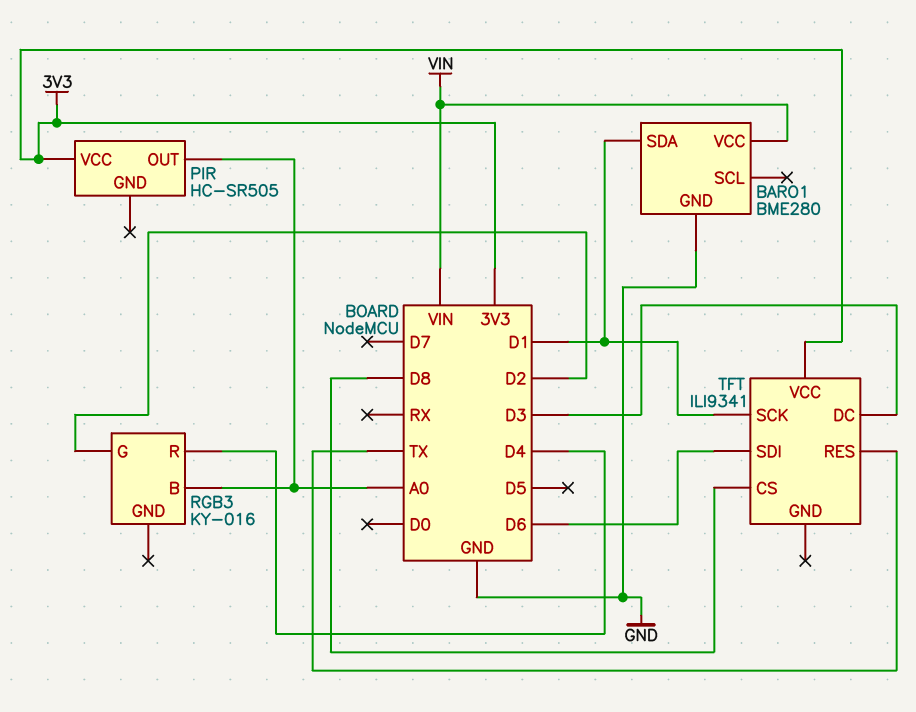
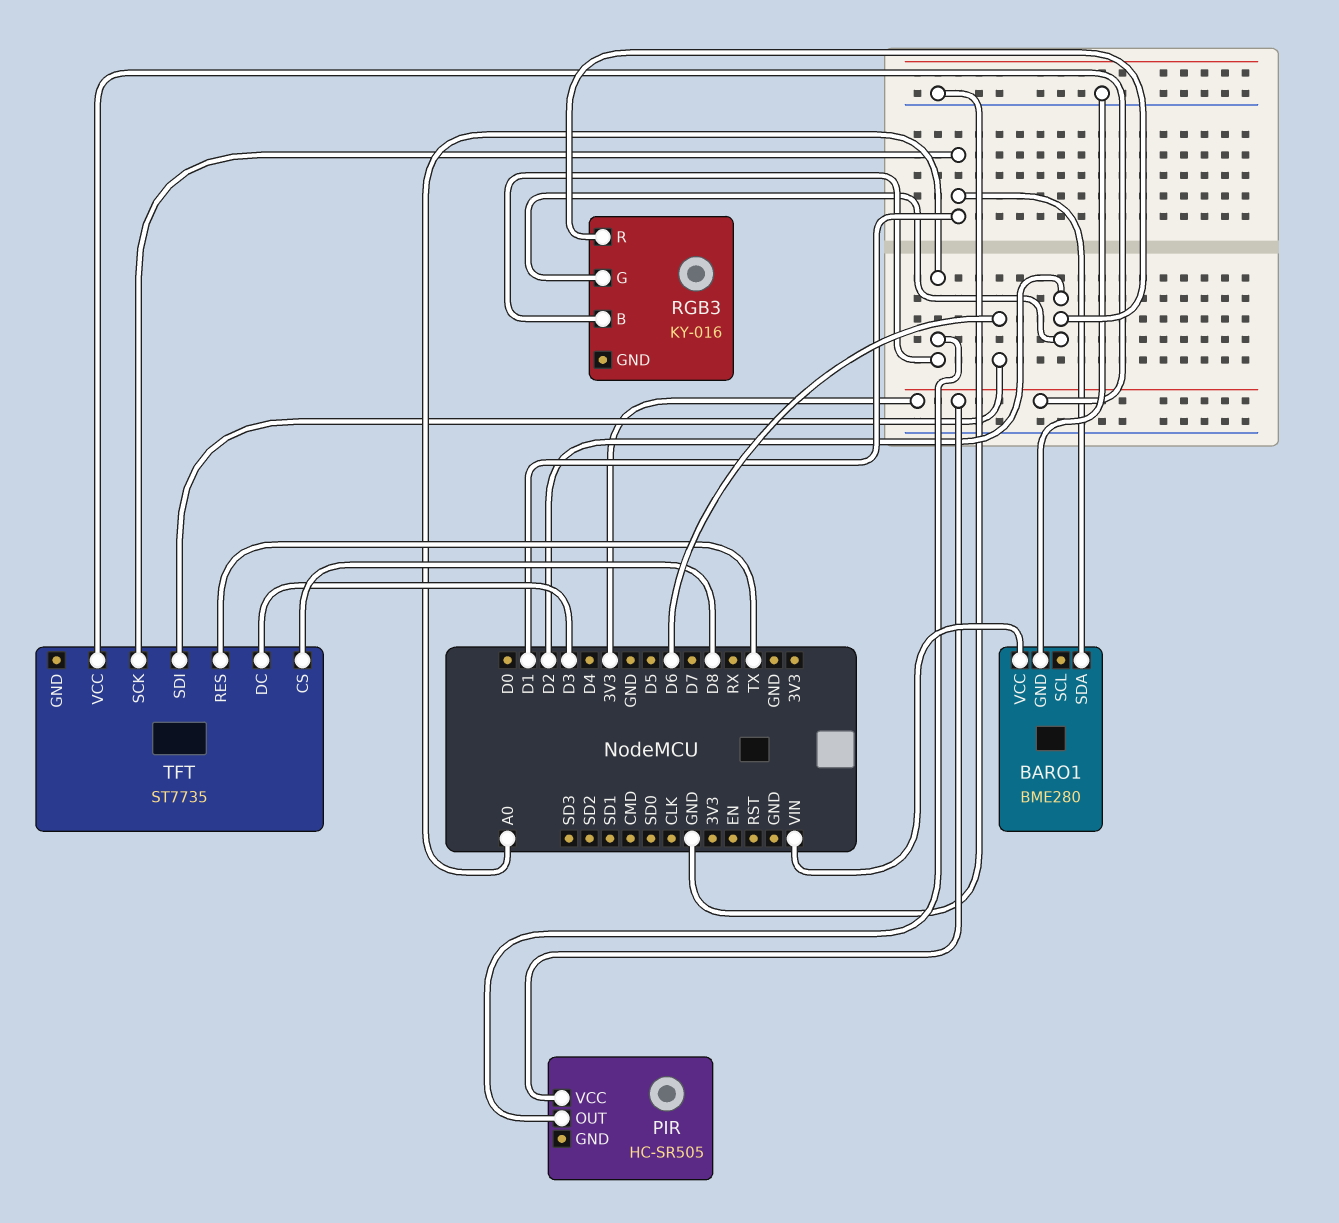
RGB3 pin R: D4 -> D2
TFT: ILI9341 -> ST7735

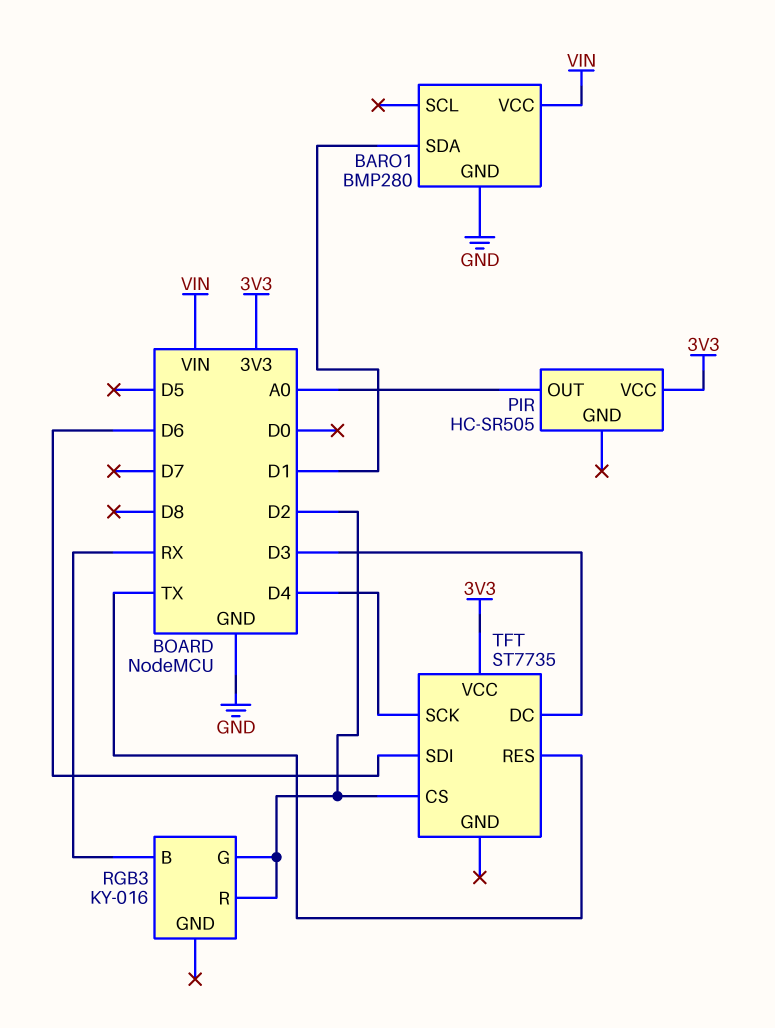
BARO1: BME280 -> BMP280
RGB3 pin B: A0 -> RX
TFT pin CS: D8 -> D2
TFT pin SCK: D1 -> D4

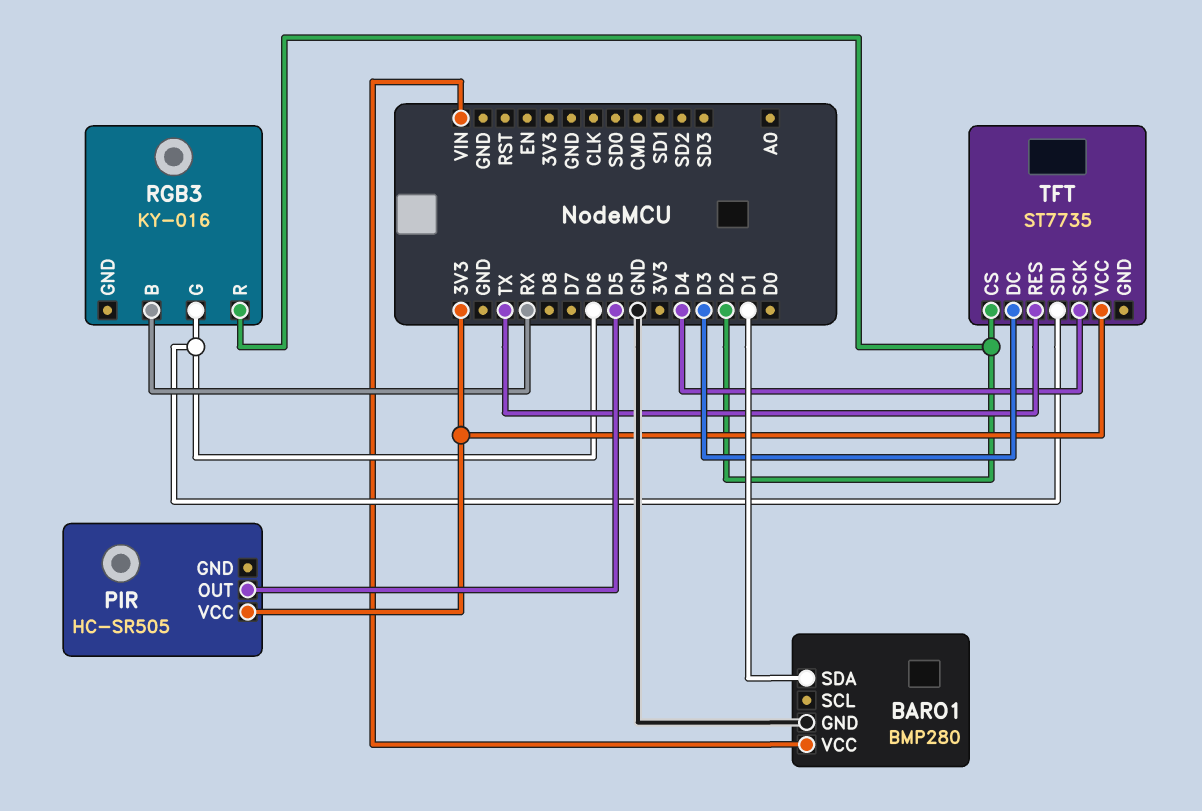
PIR pin OUT: A0 -> D5
RGB3 pin G: D2 -> D6

